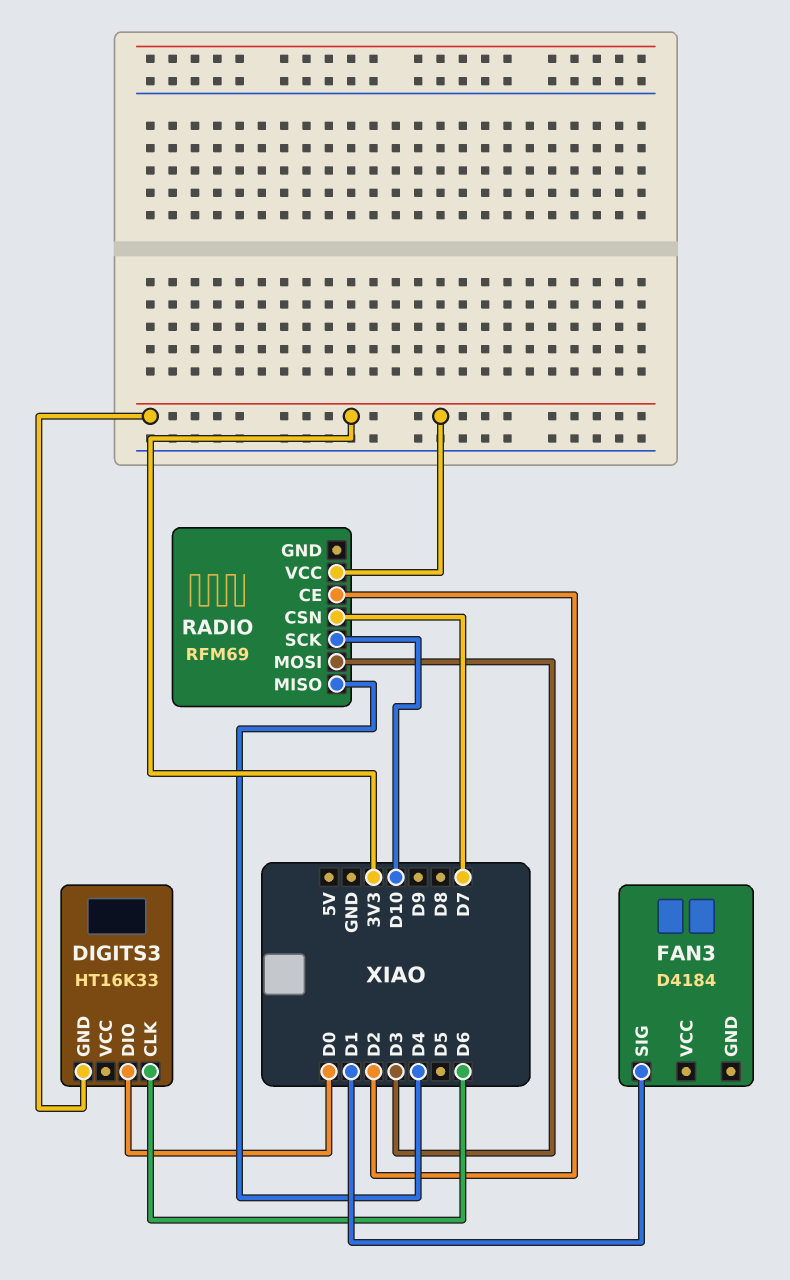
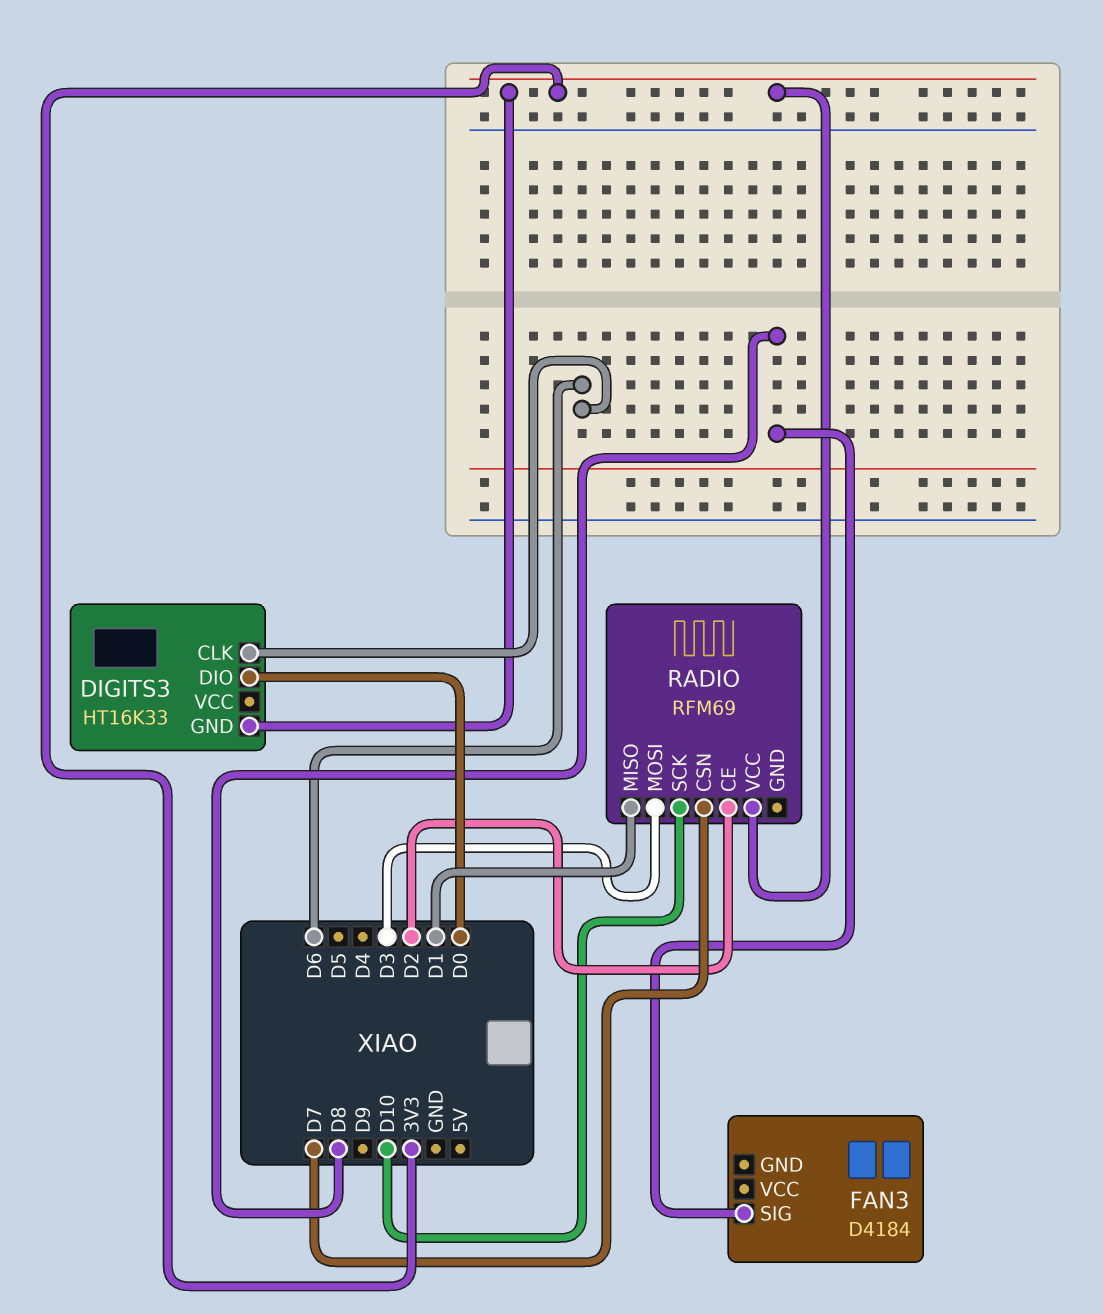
FAN3 pin SIG: D1 -> D8
RADIO pin MISO: D4 -> D1

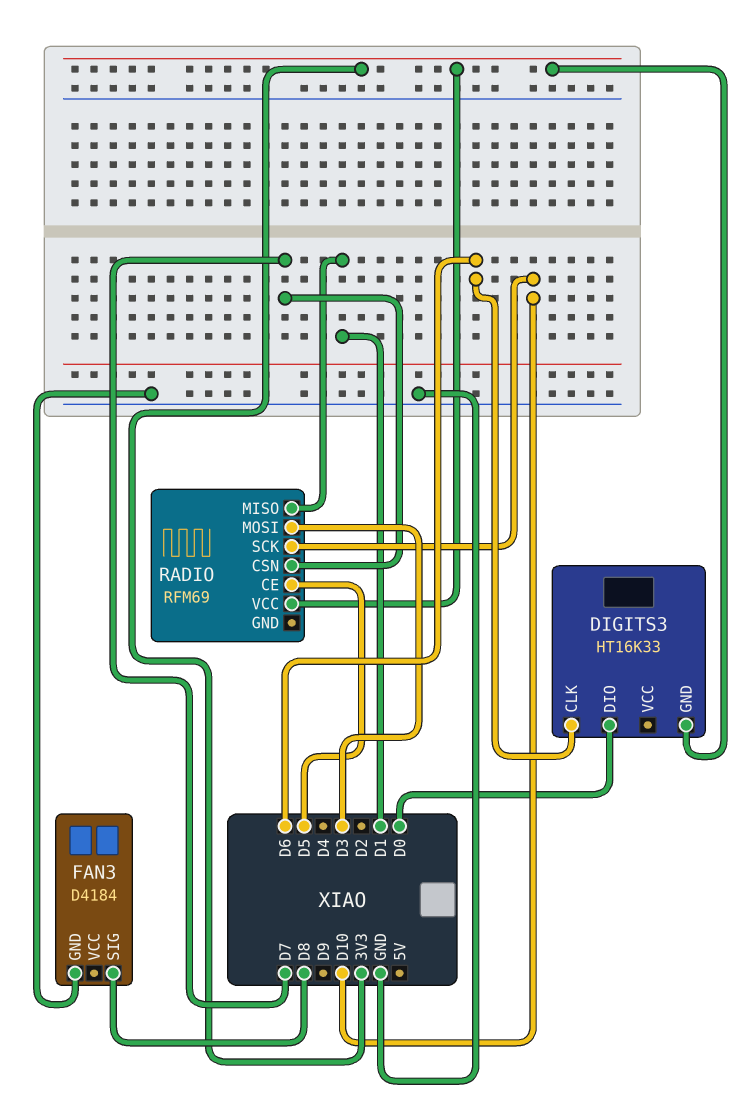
FAN3 pin GND: none -> GND
RADIO pin CE: D2 -> D5

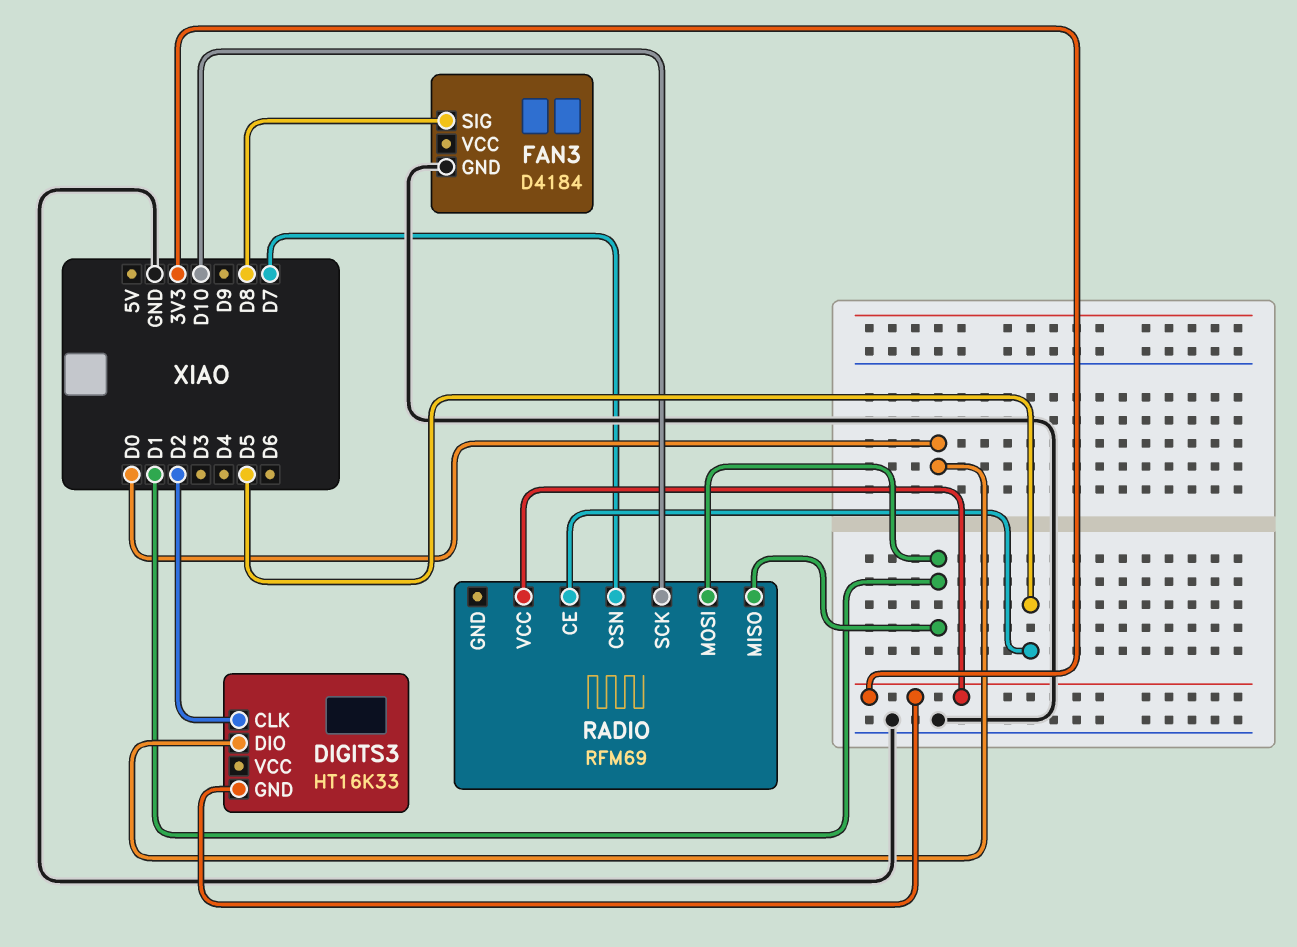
DIGITS3 pin CLK: D6 -> D2
RADIO pin MOSI: D3 -> D1

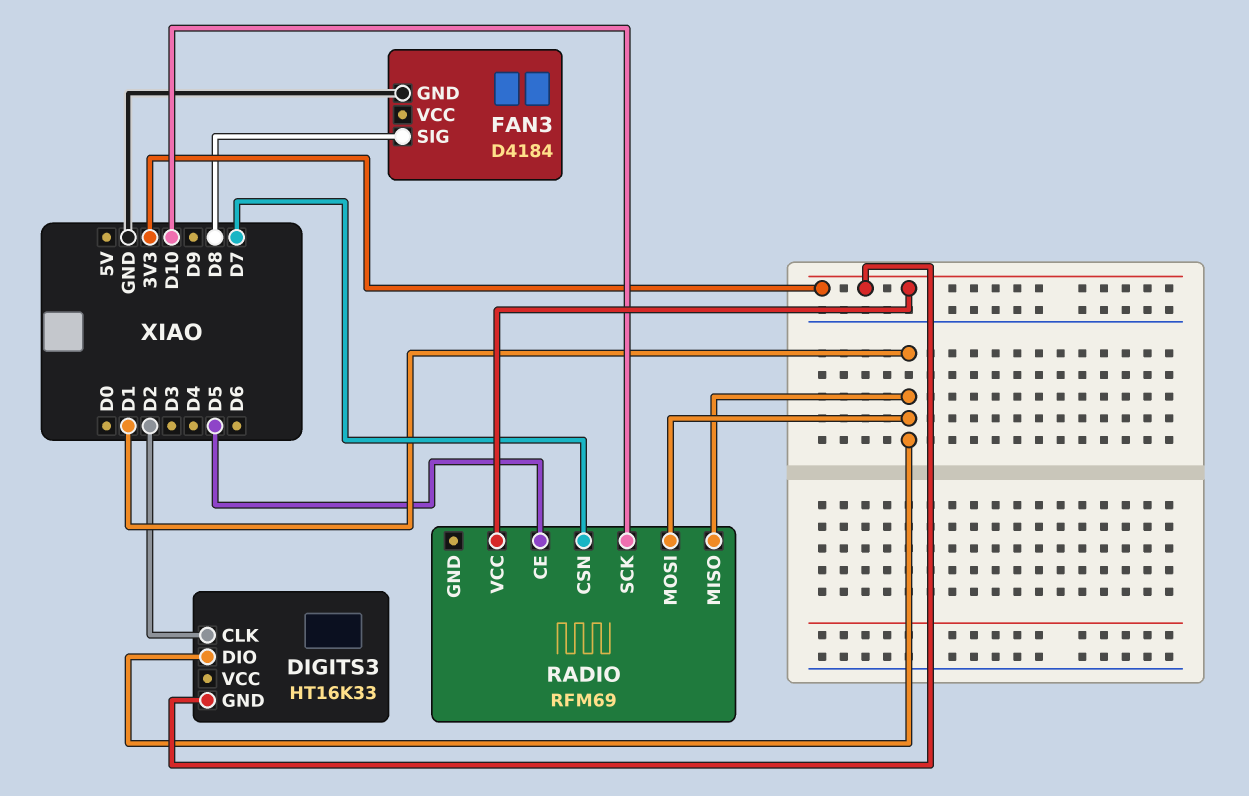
DIGITS3 pin DIO: D0 -> D1

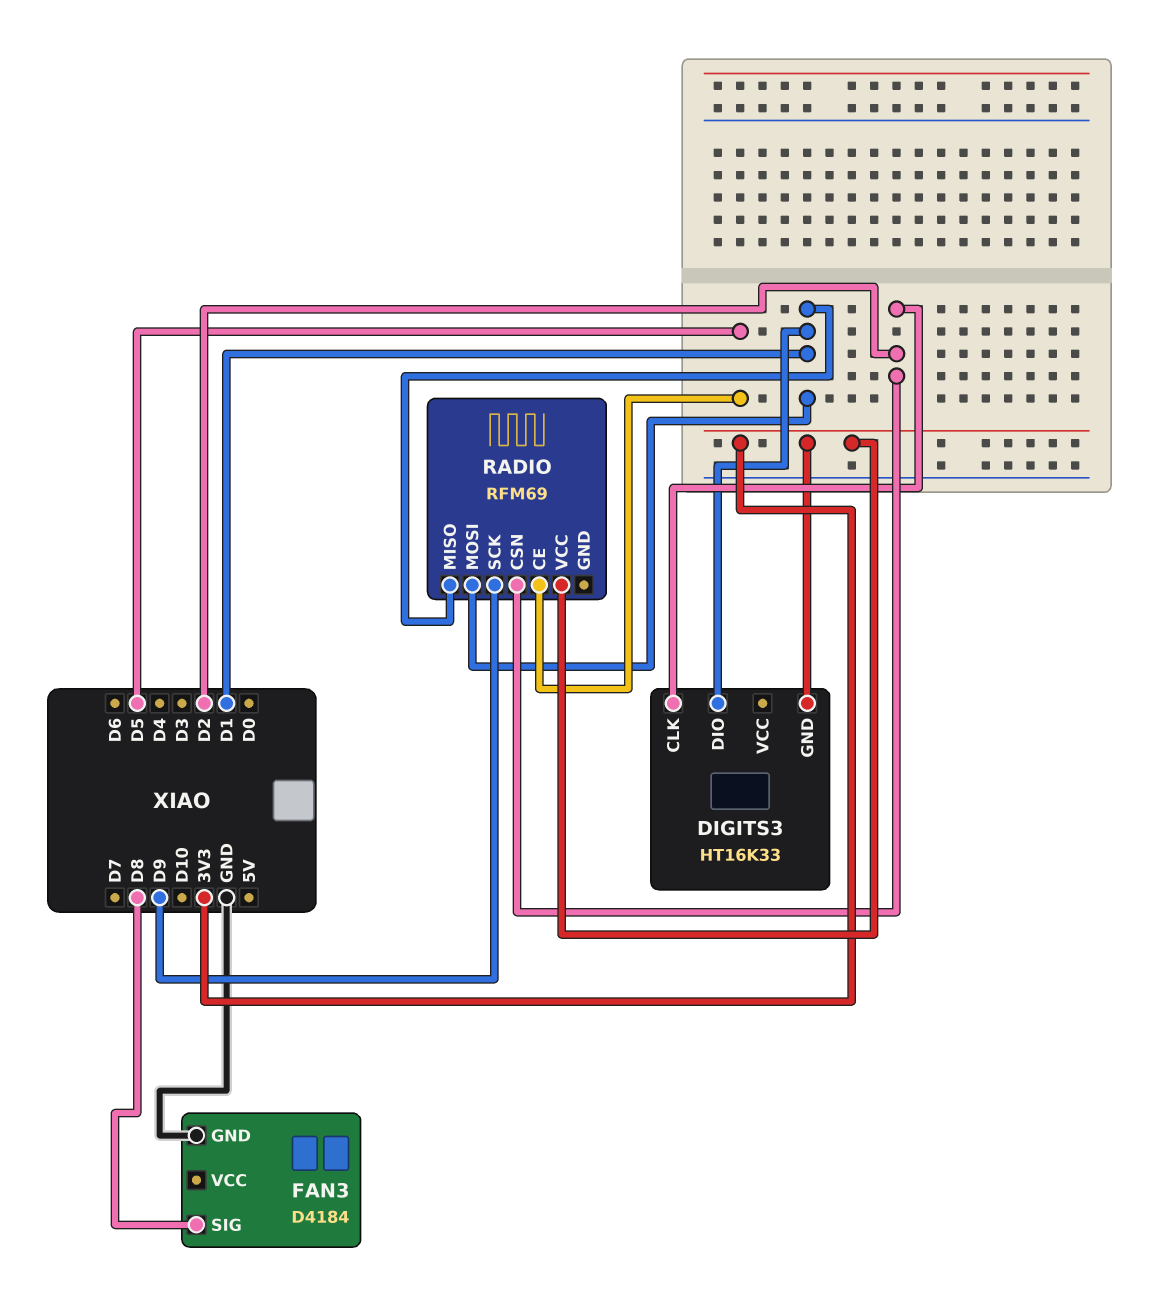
RADIO pin CSN: D7 -> D2
RADIO pin SCK: D10 -> D9

